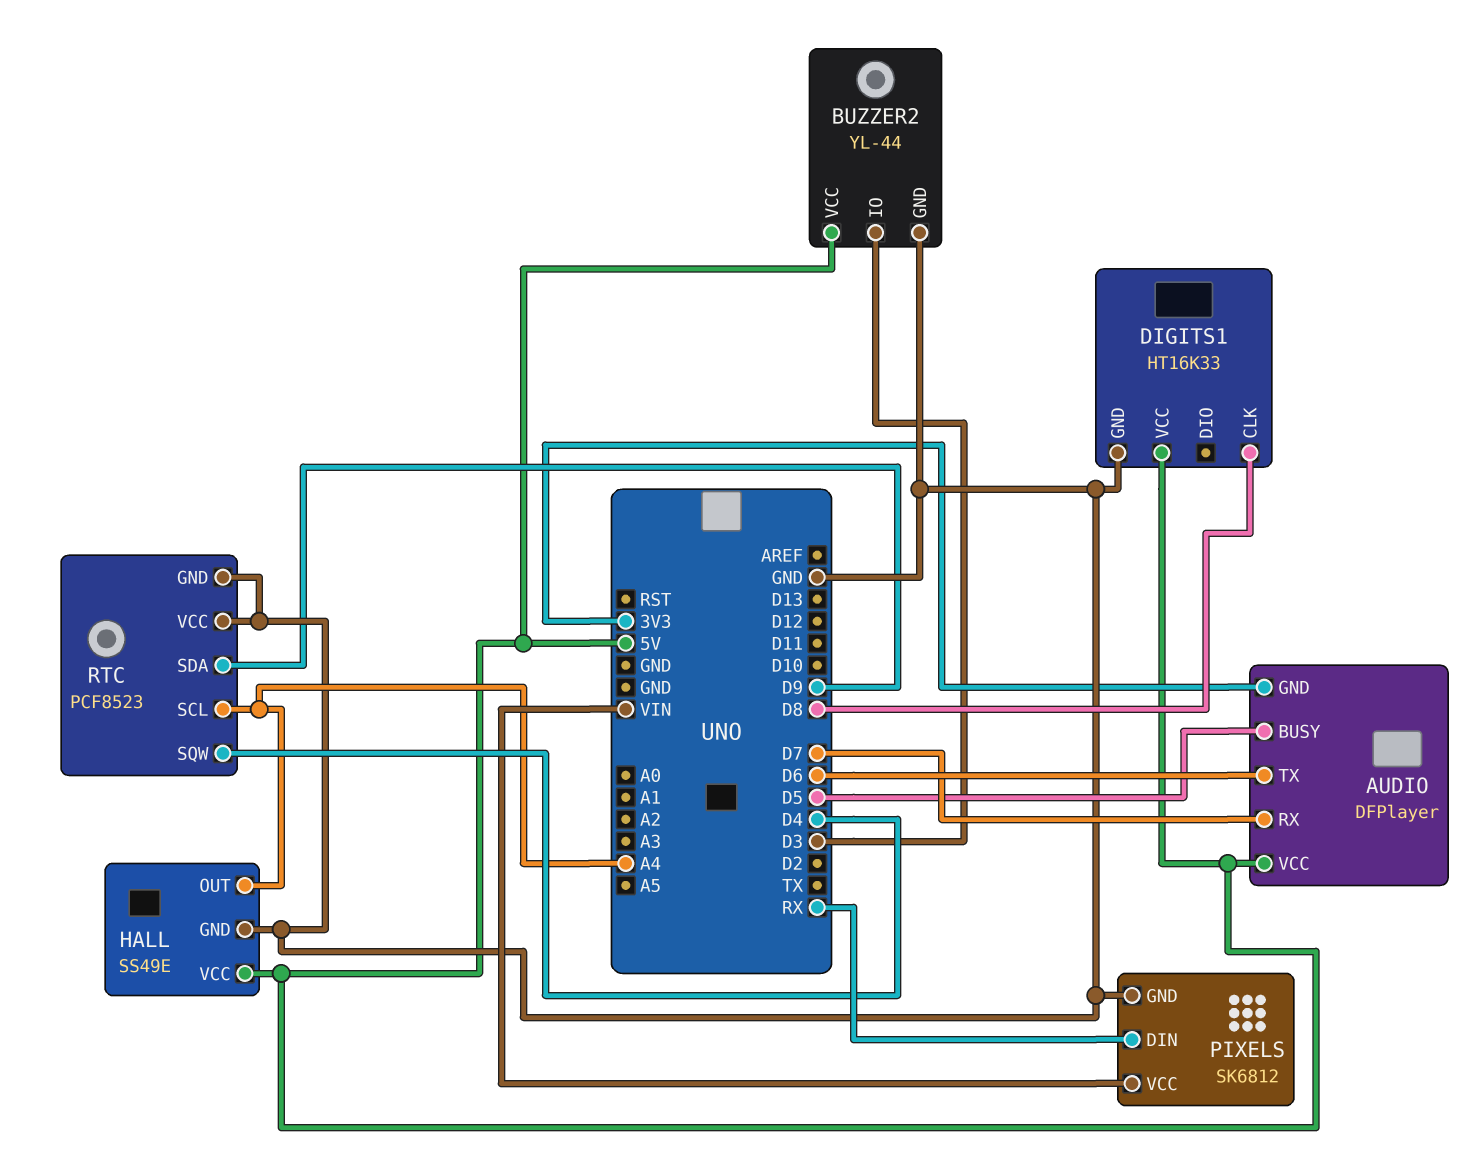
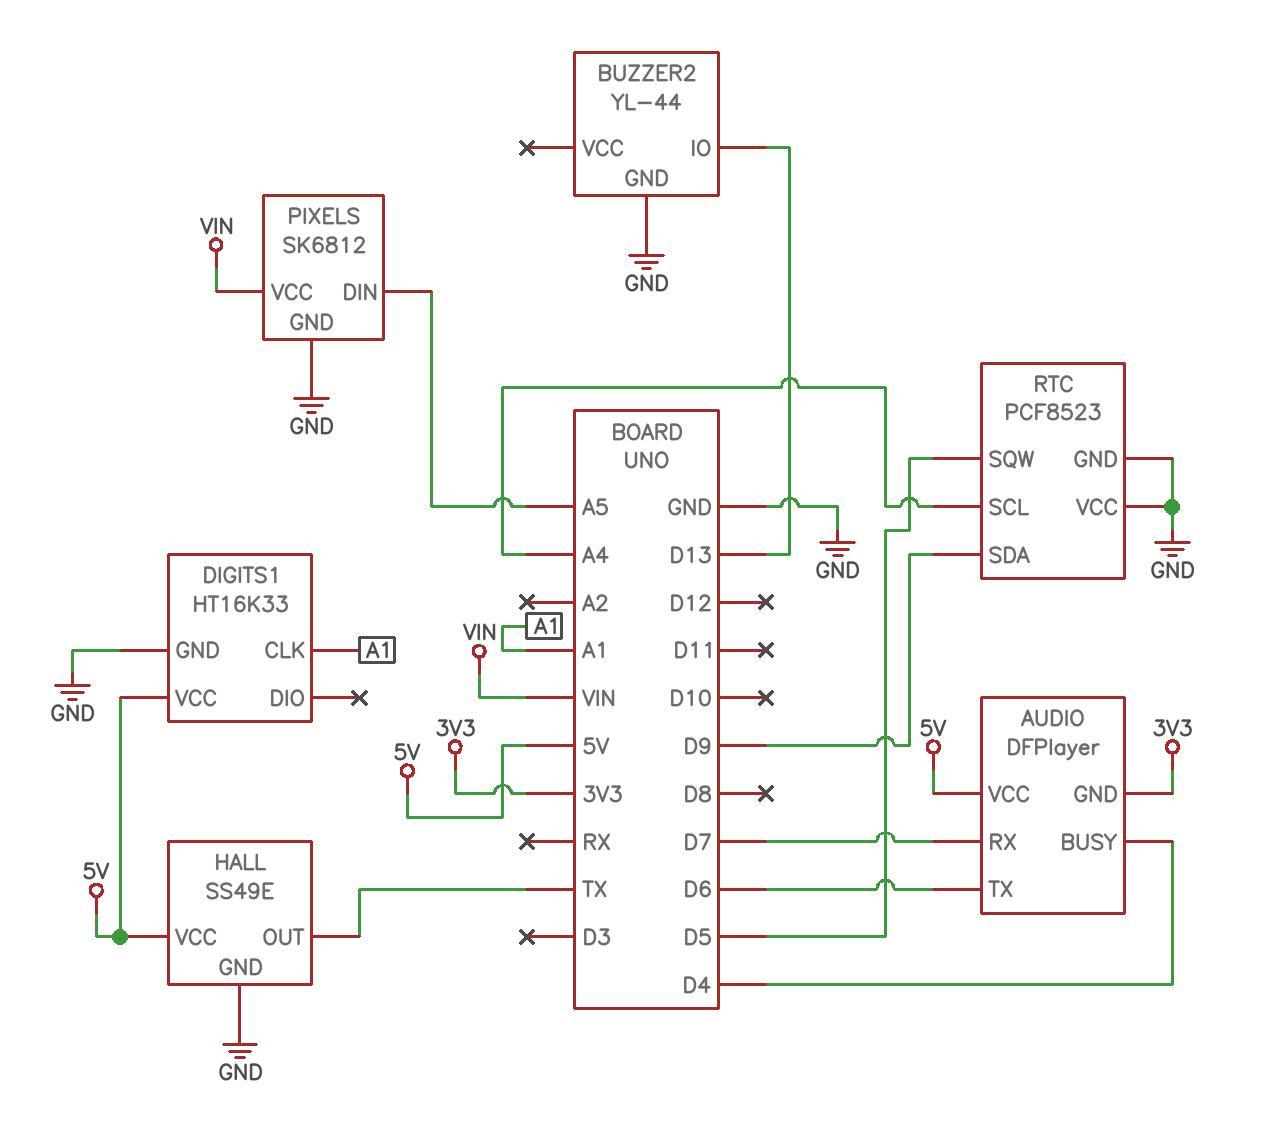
AUDIO pin BUSY: D5 -> D4
BUZZER2 pin IO: D3 -> D13
BUZZER2 pin VCC: 5V -> none
DIGITS1 pin CLK: D8 -> A1
HALL pin OUT: A4 -> TX
PIXELS pin DIN: RX -> A5
RTC pin SQW: D4 -> D5

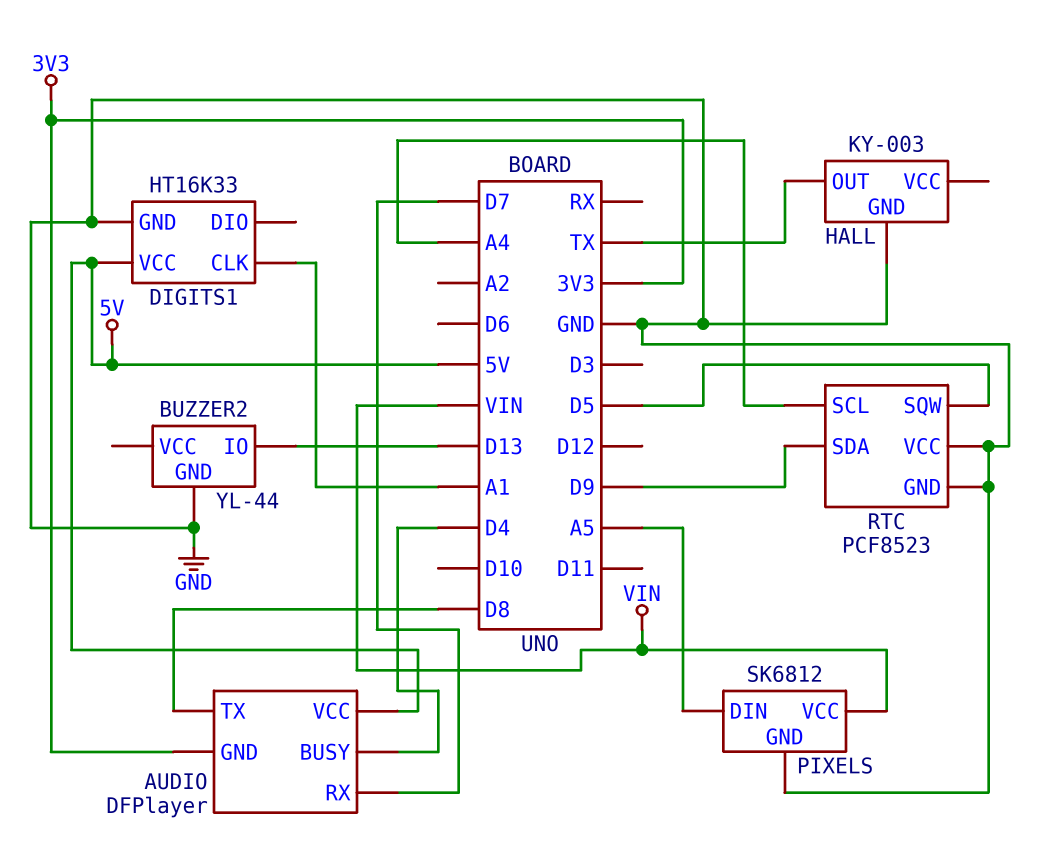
AUDIO pin TX: D6 -> D8
HALL: SS49E -> KY-003
HALL pin VCC: 5V -> none

